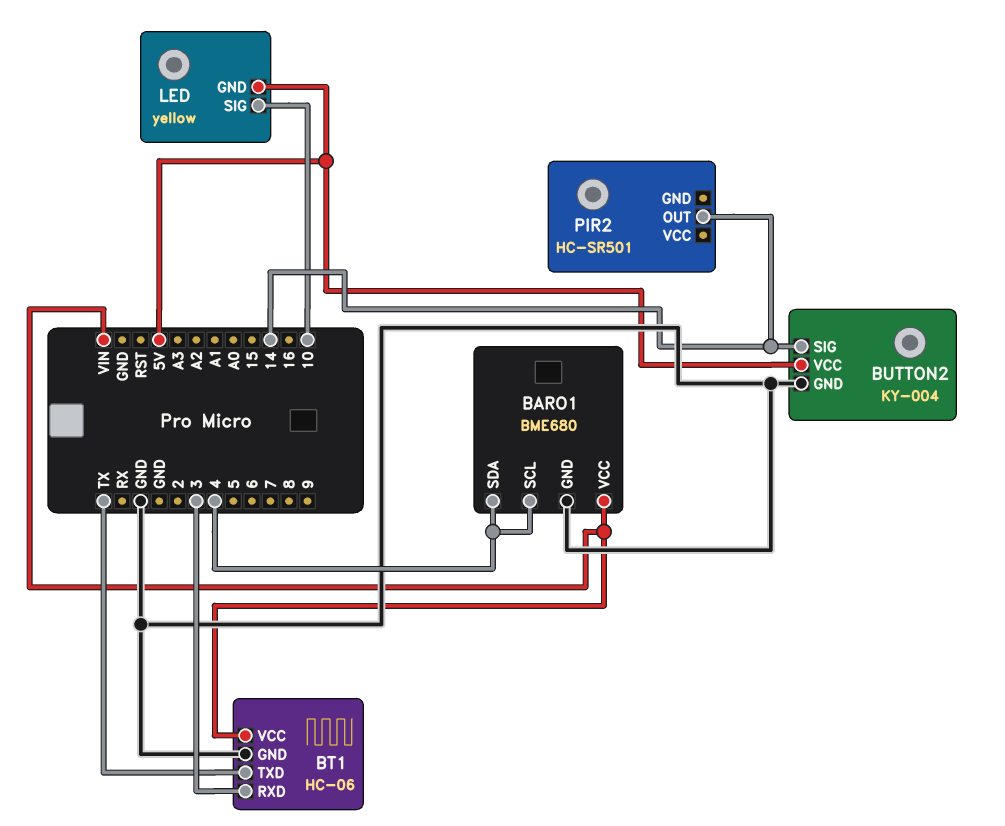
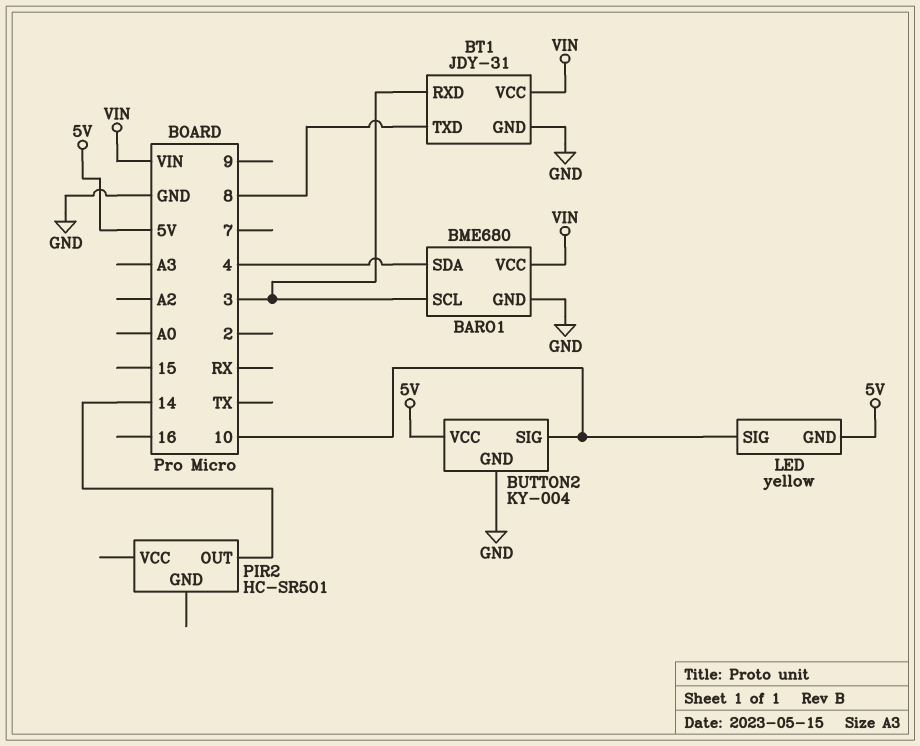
BARO1 pin SCL: 4 -> 3
BT1: HC-06 -> JDY-31
BT1 pin TXD: TX -> 8
BUTTON2 pin SIG: 14 -> 10

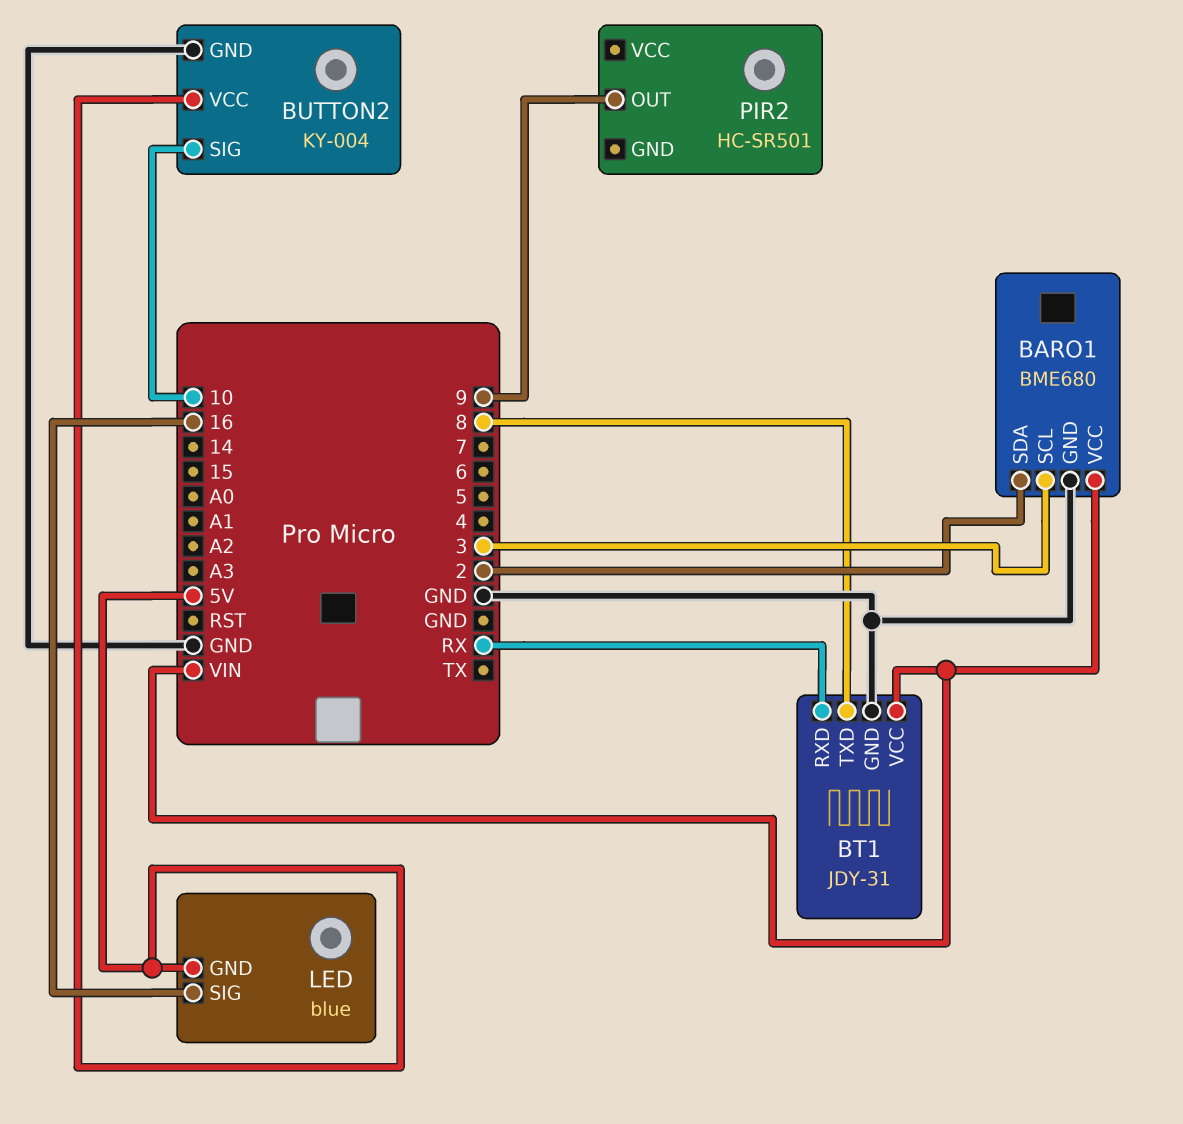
BARO1 pin SDA: 4 -> 2
BT1 pin RXD: 3 -> RX
LED: yellow -> blue
LED pin SIG: 10 -> 16
PIR2 pin OUT: 14 -> 9

